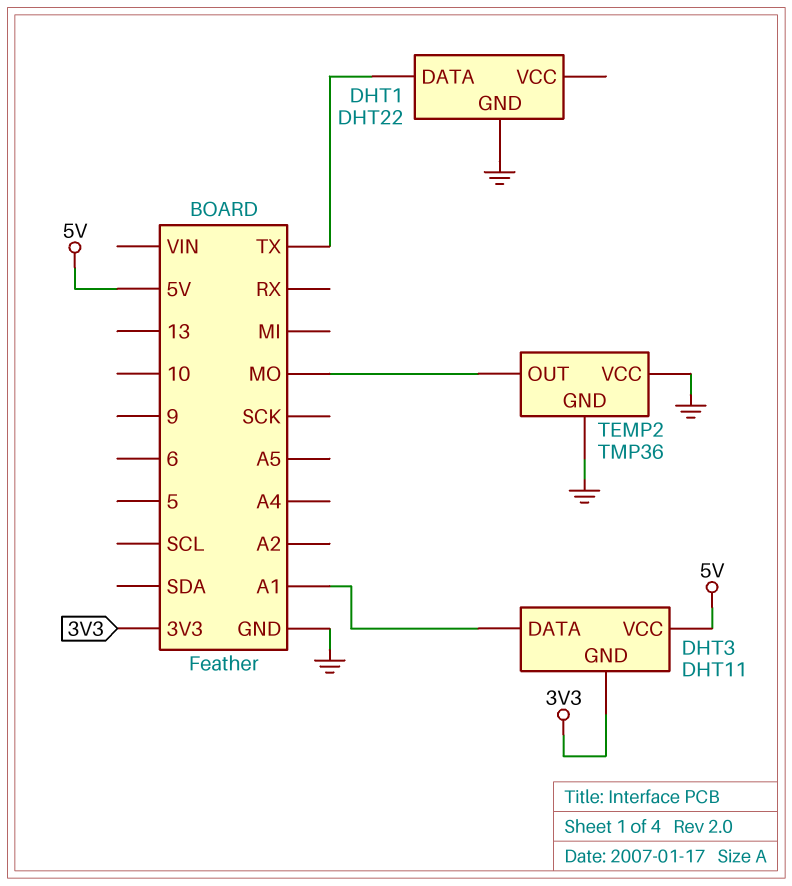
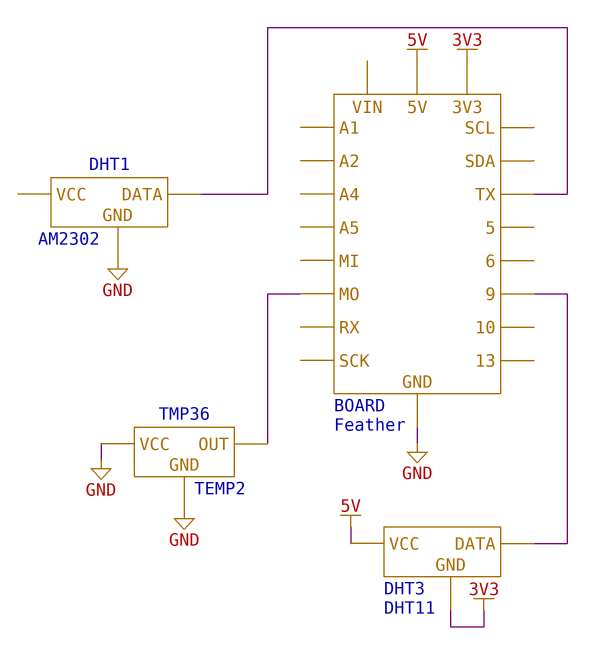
DHT1: DHT22 -> AM2302
DHT3 pin DATA: A1 -> 9

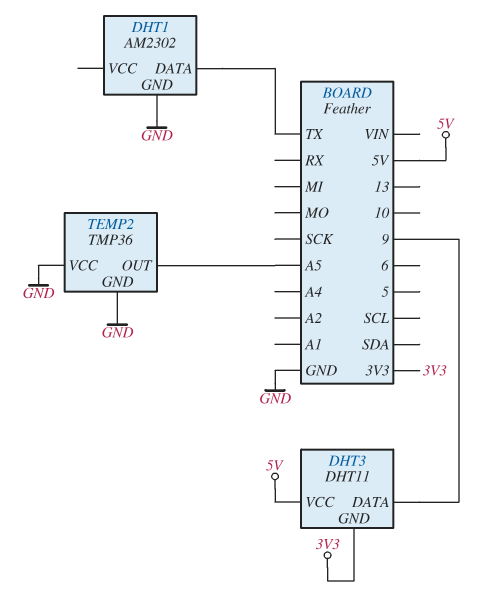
TEMP2 pin OUT: MO -> A5

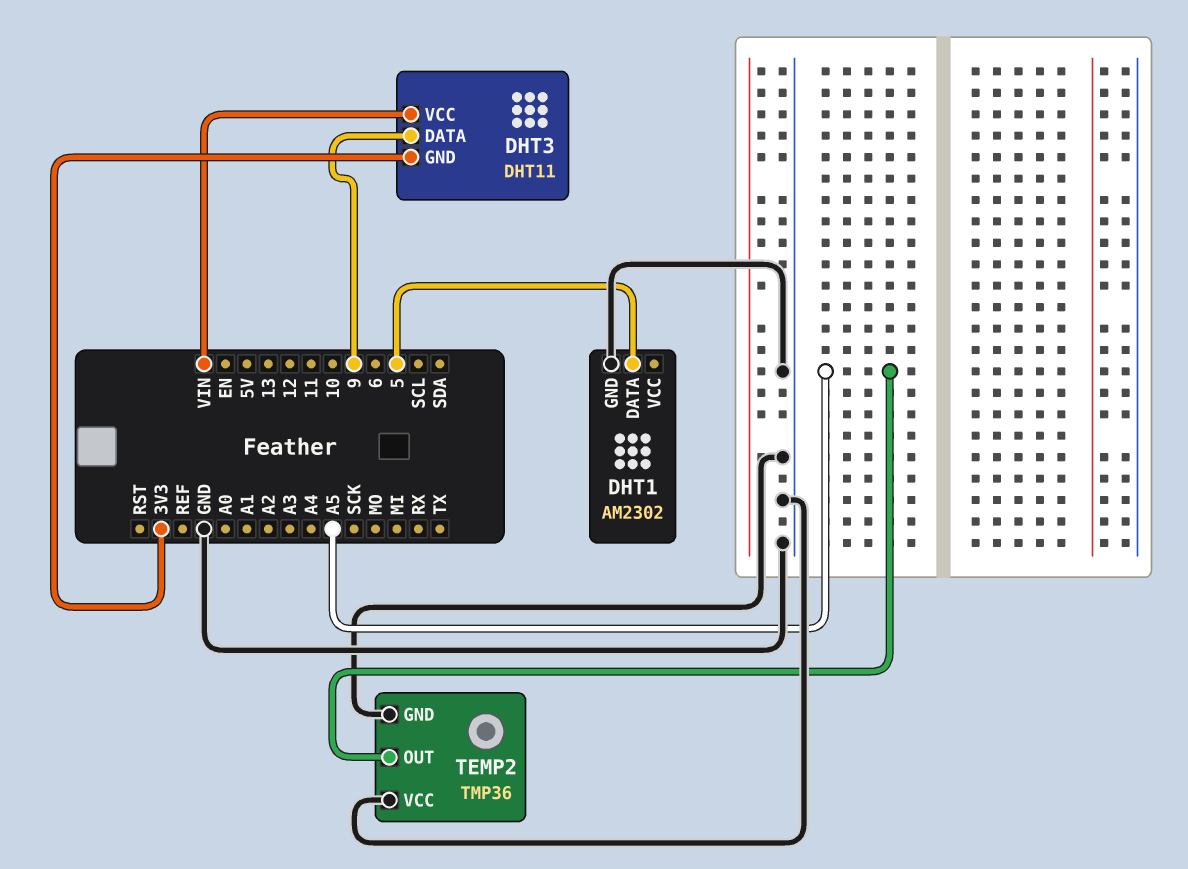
DHT1 pin DATA: TX -> 5
DHT3 pin VCC: 5V -> VIN

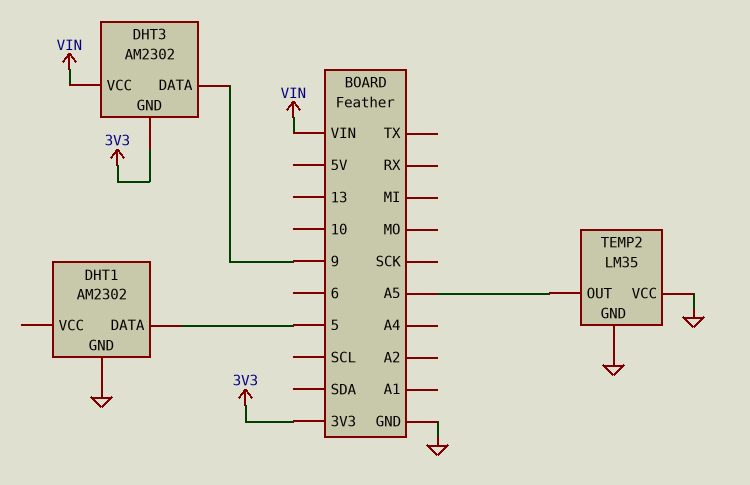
DHT3: DHT11 -> AM2302
TEMP2: TMP36 -> LM35

